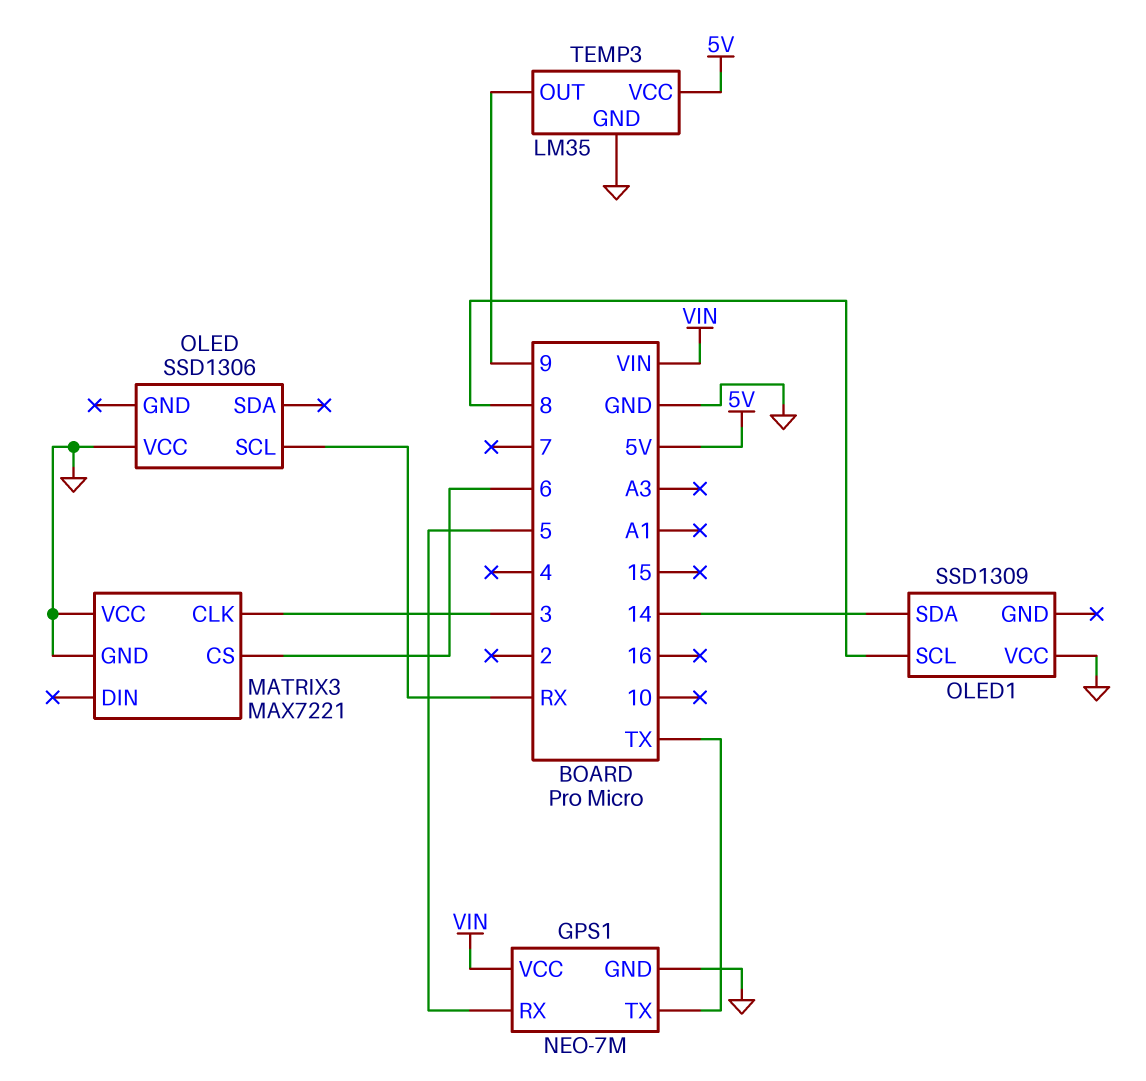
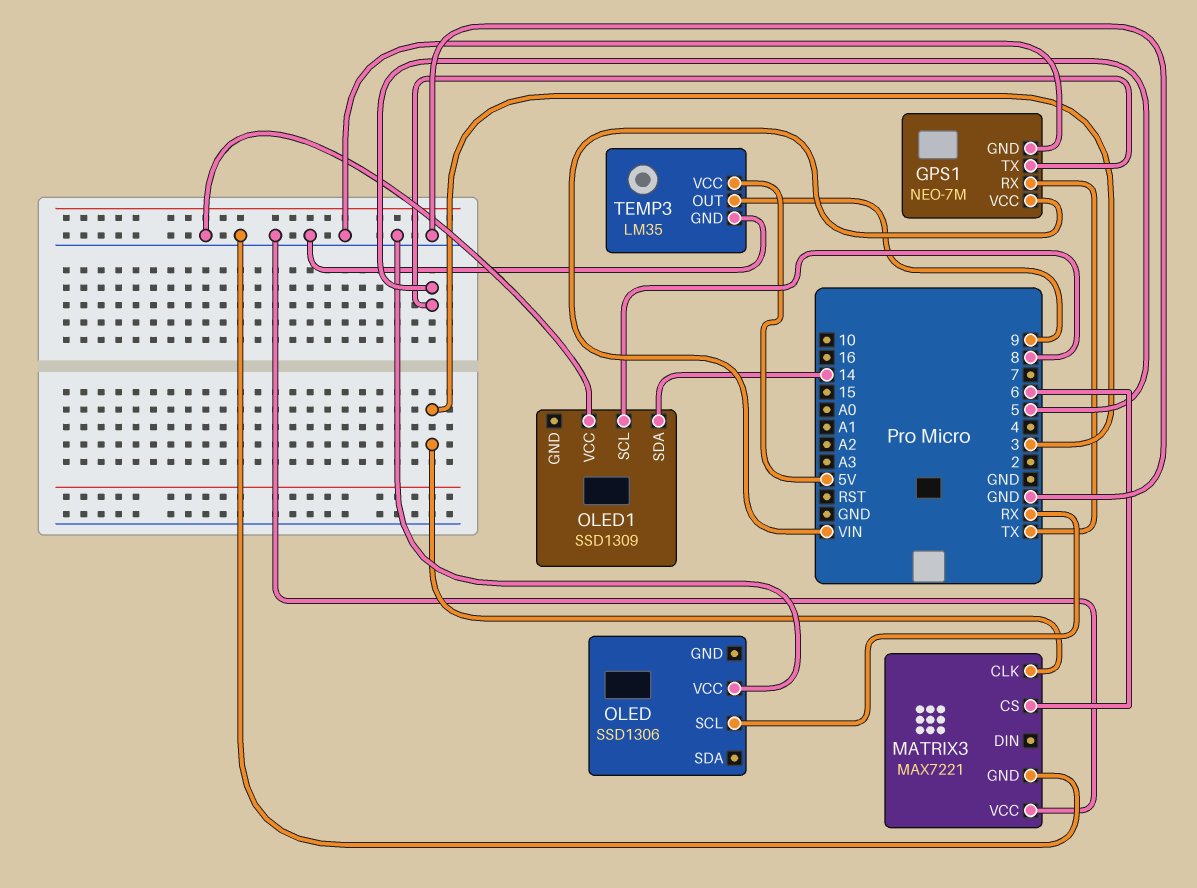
GPS1 pin RX: 5 -> TX
GPS1 pin TX: TX -> 5

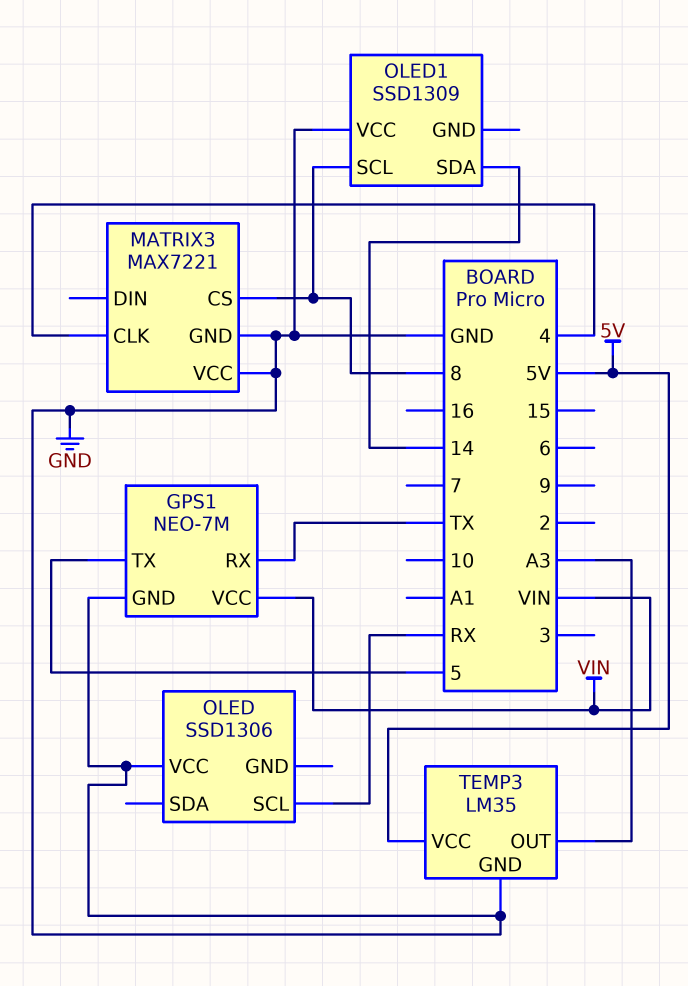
MATRIX3 pin CLK: 3 -> 4
MATRIX3 pin CS: 6 -> 8
TEMP3 pin OUT: 9 -> A3

